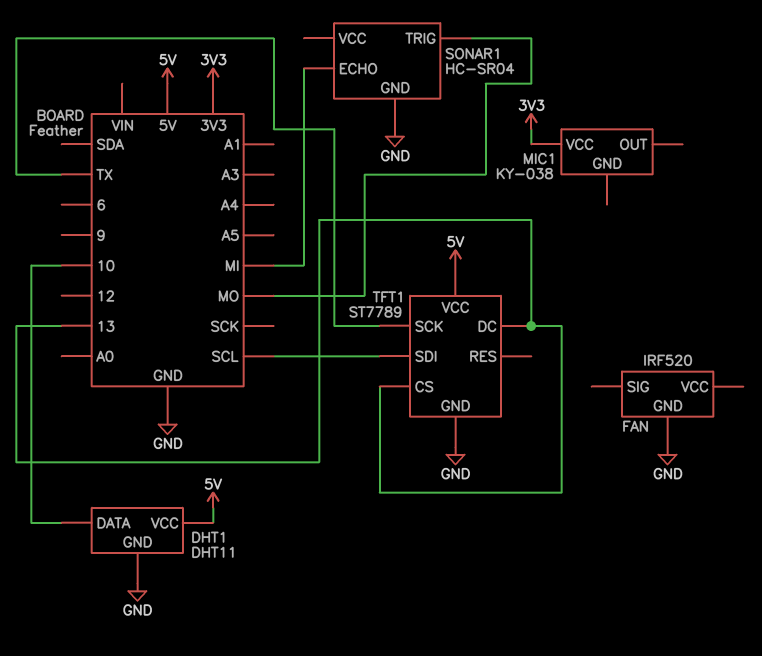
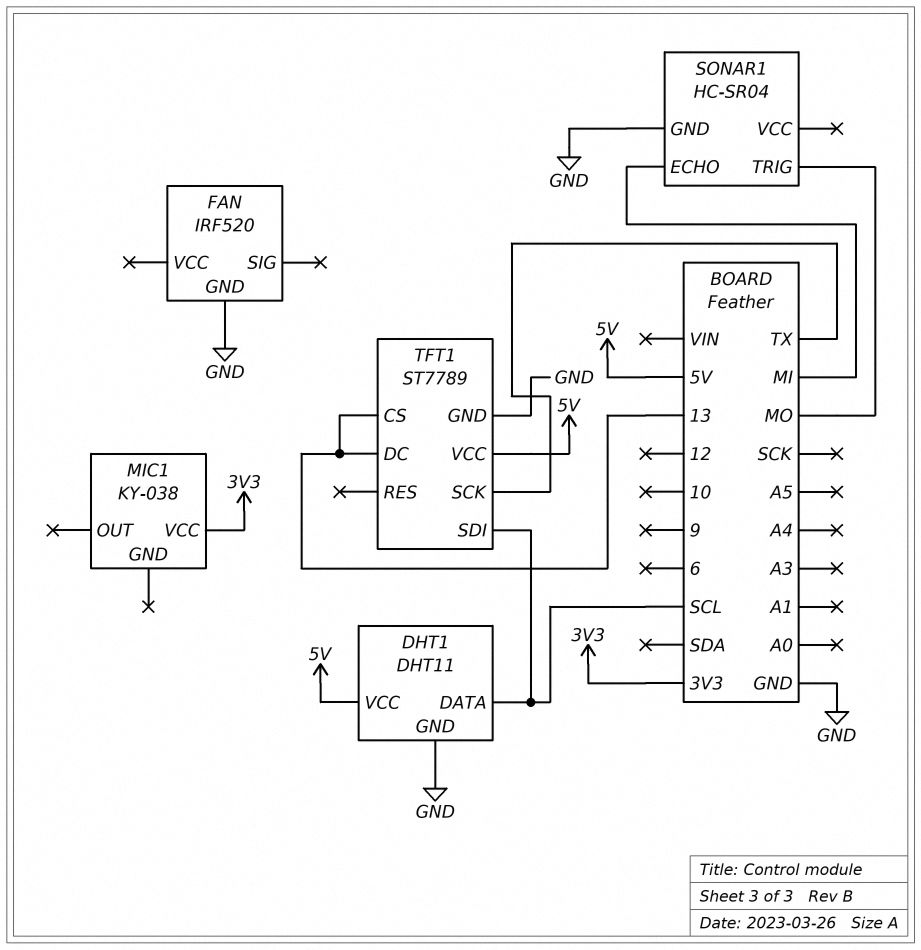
DHT1 pin DATA: 10 -> SCL

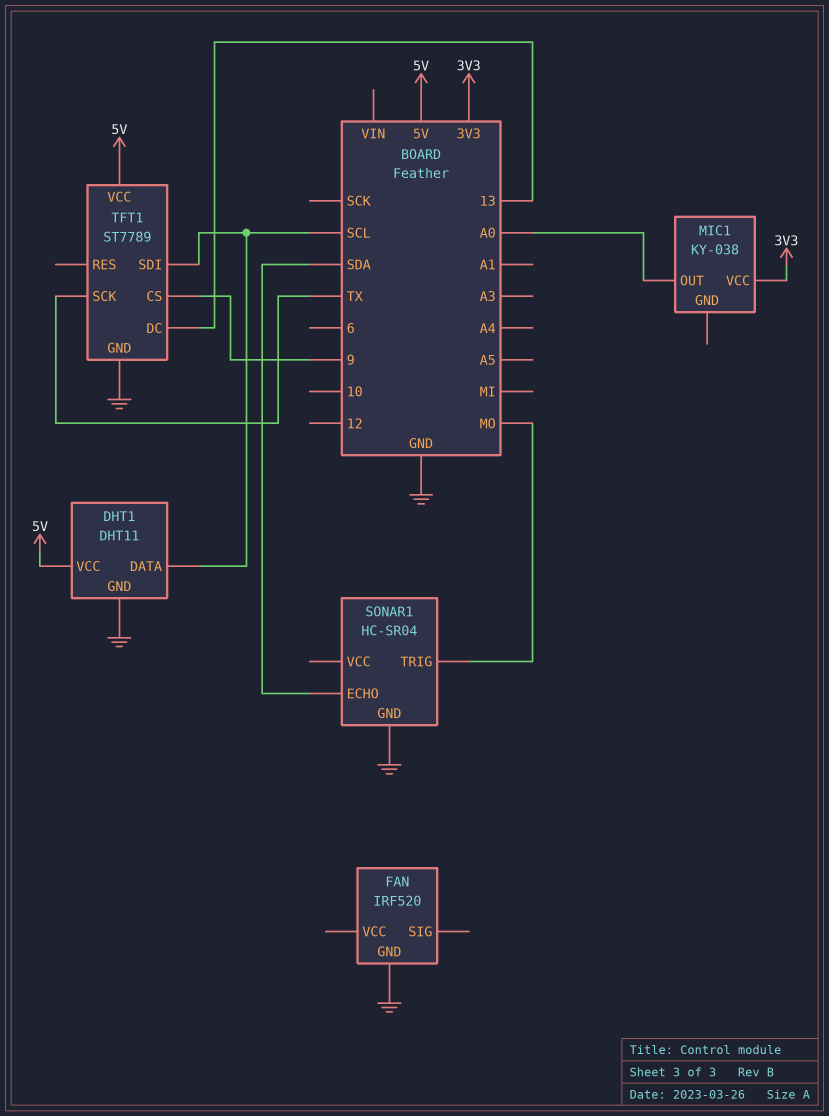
MIC1 pin OUT: none -> A0
SONAR1 pin ECHO: MI -> SDA
TFT1 pin CS: 13 -> 9

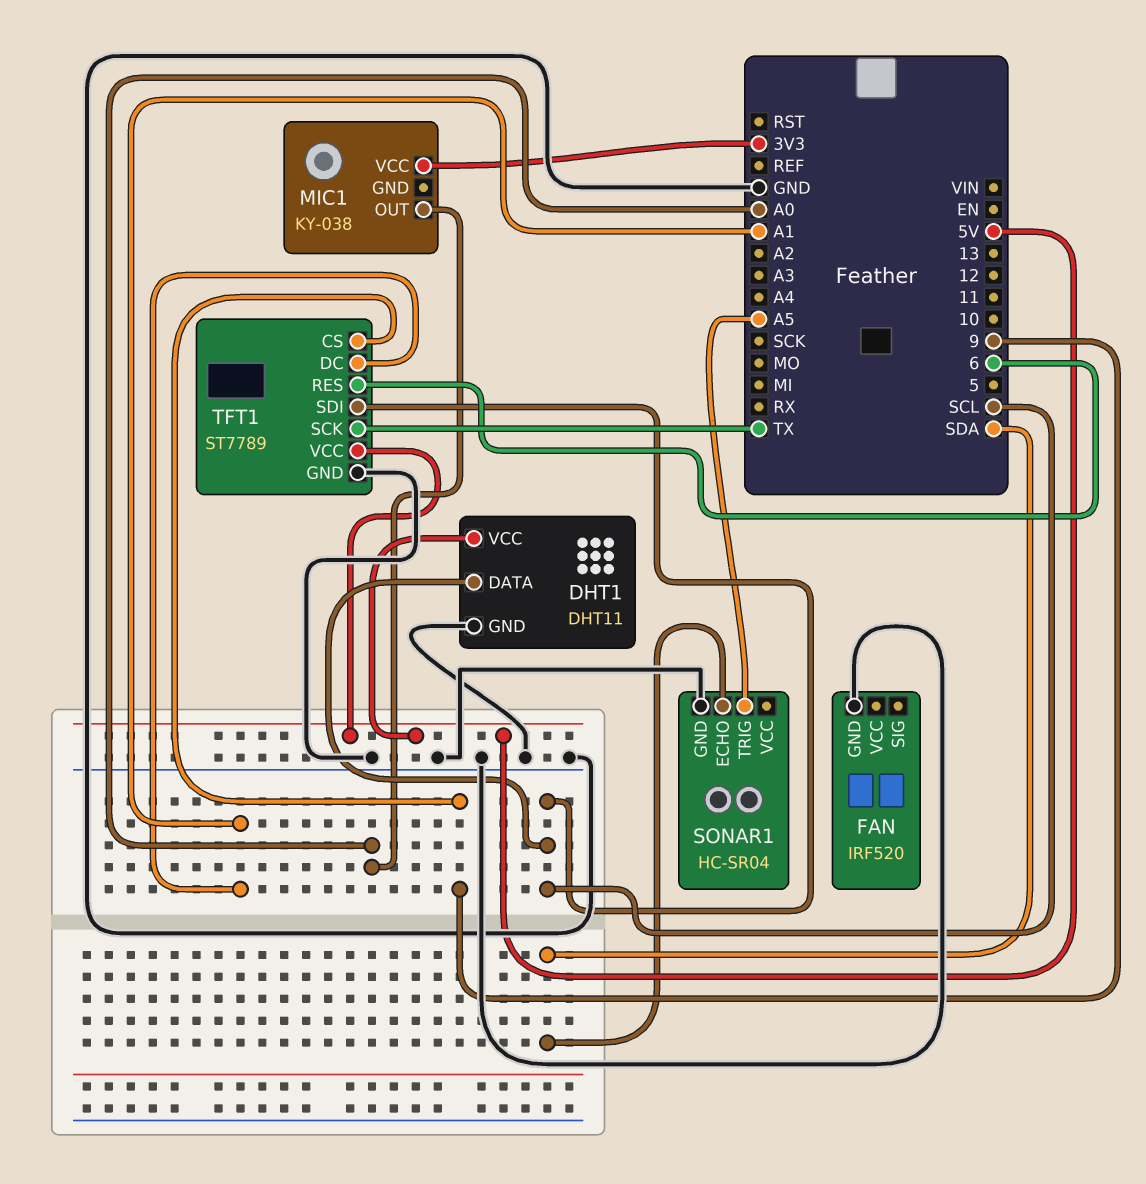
SONAR1 pin TRIG: MO -> A5
TFT1 pin DC: 13 -> A1
TFT1 pin RES: none -> 6

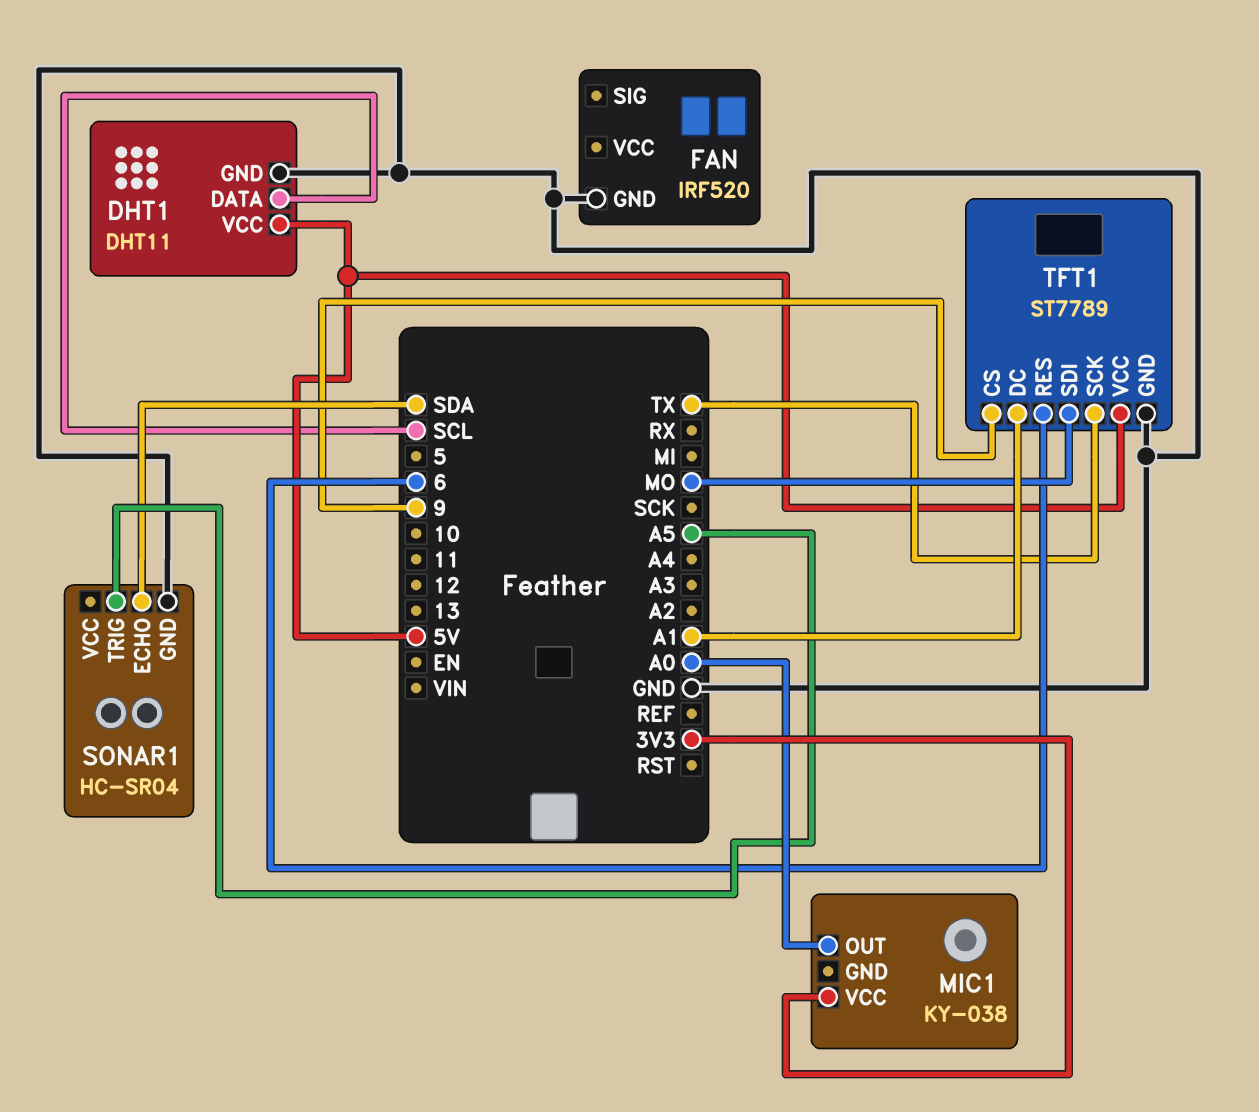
TFT1 pin SDI: SCL -> MO

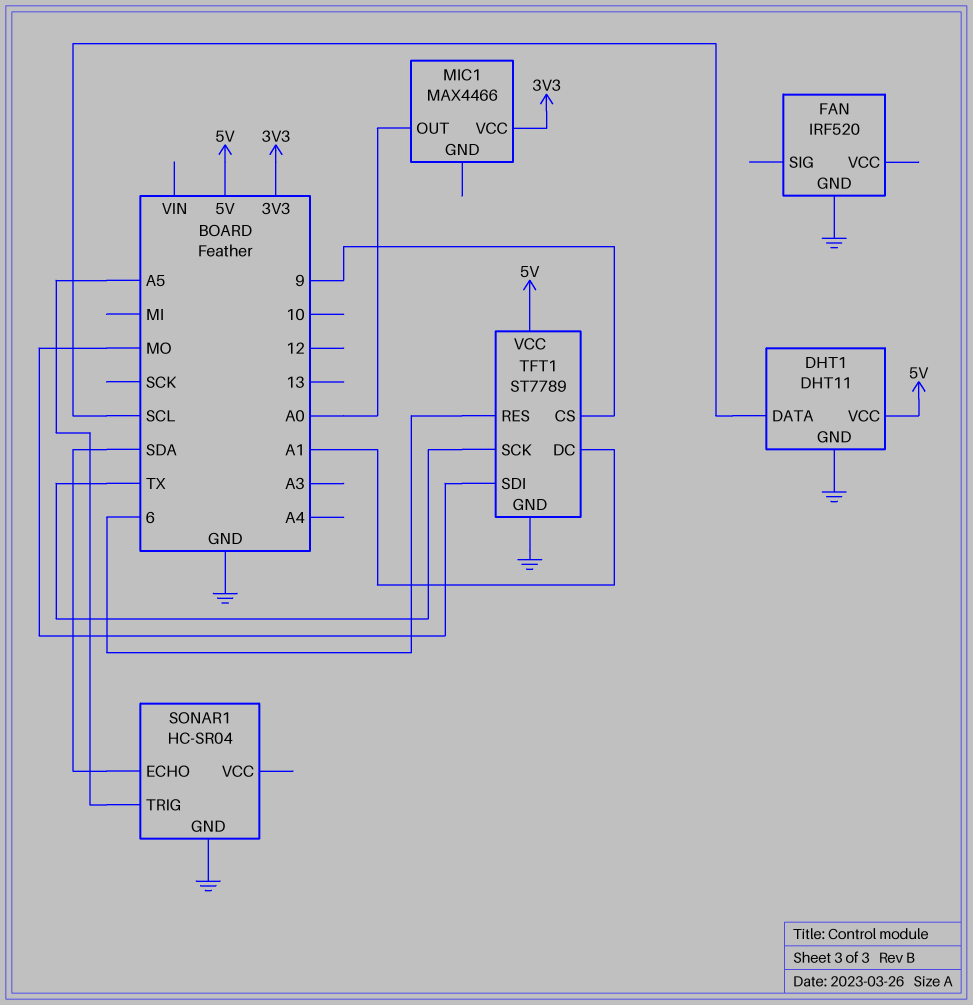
MIC1: KY-038 -> MAX4466

